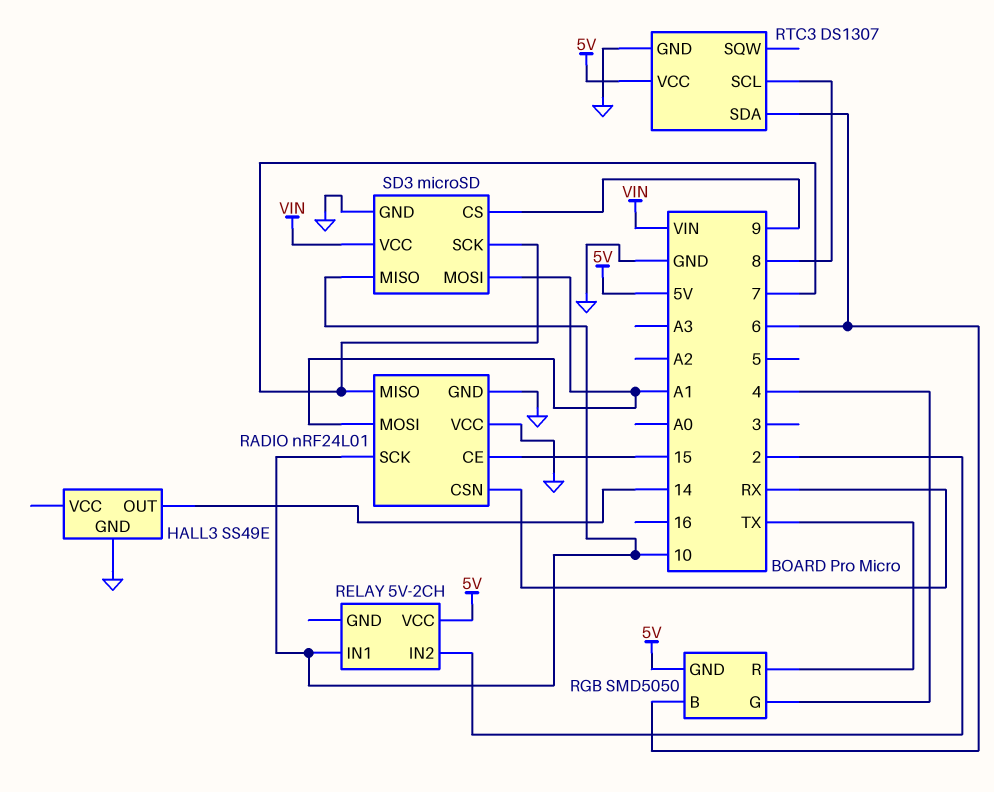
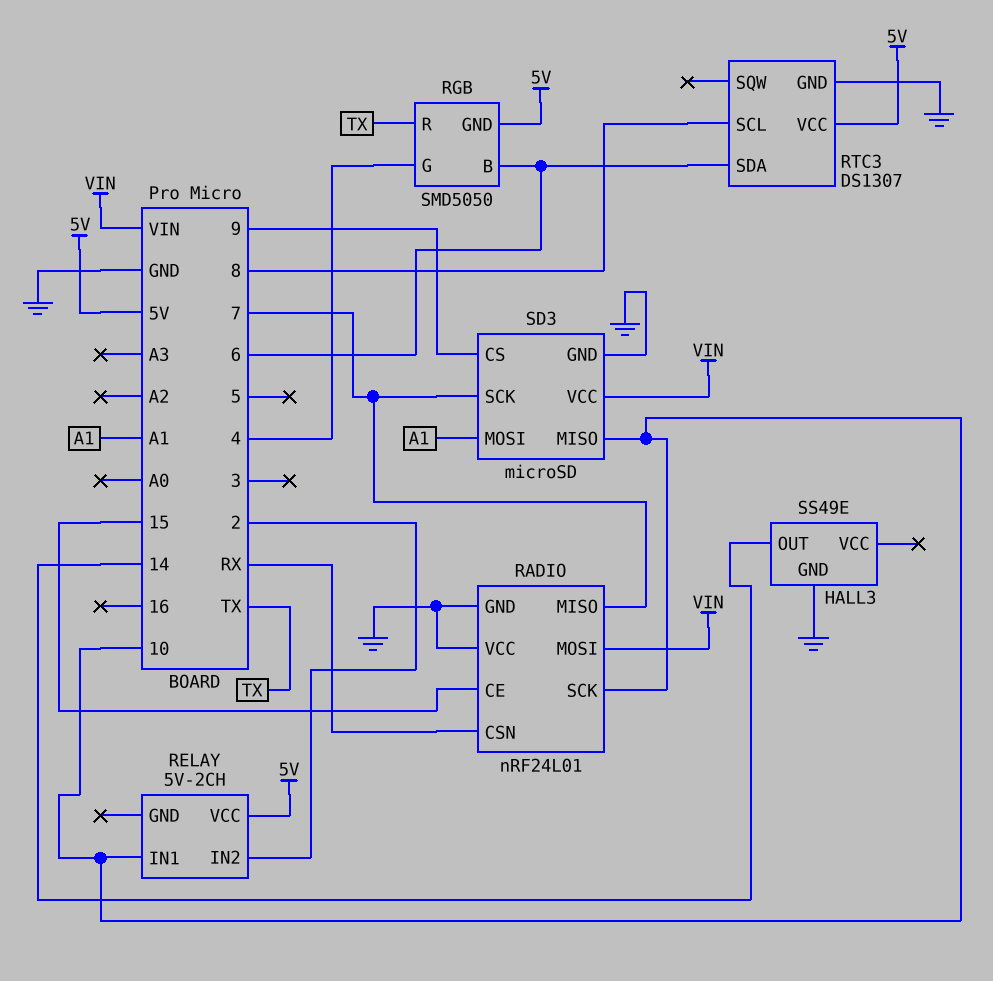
RADIO pin MOSI: A1 -> VIN

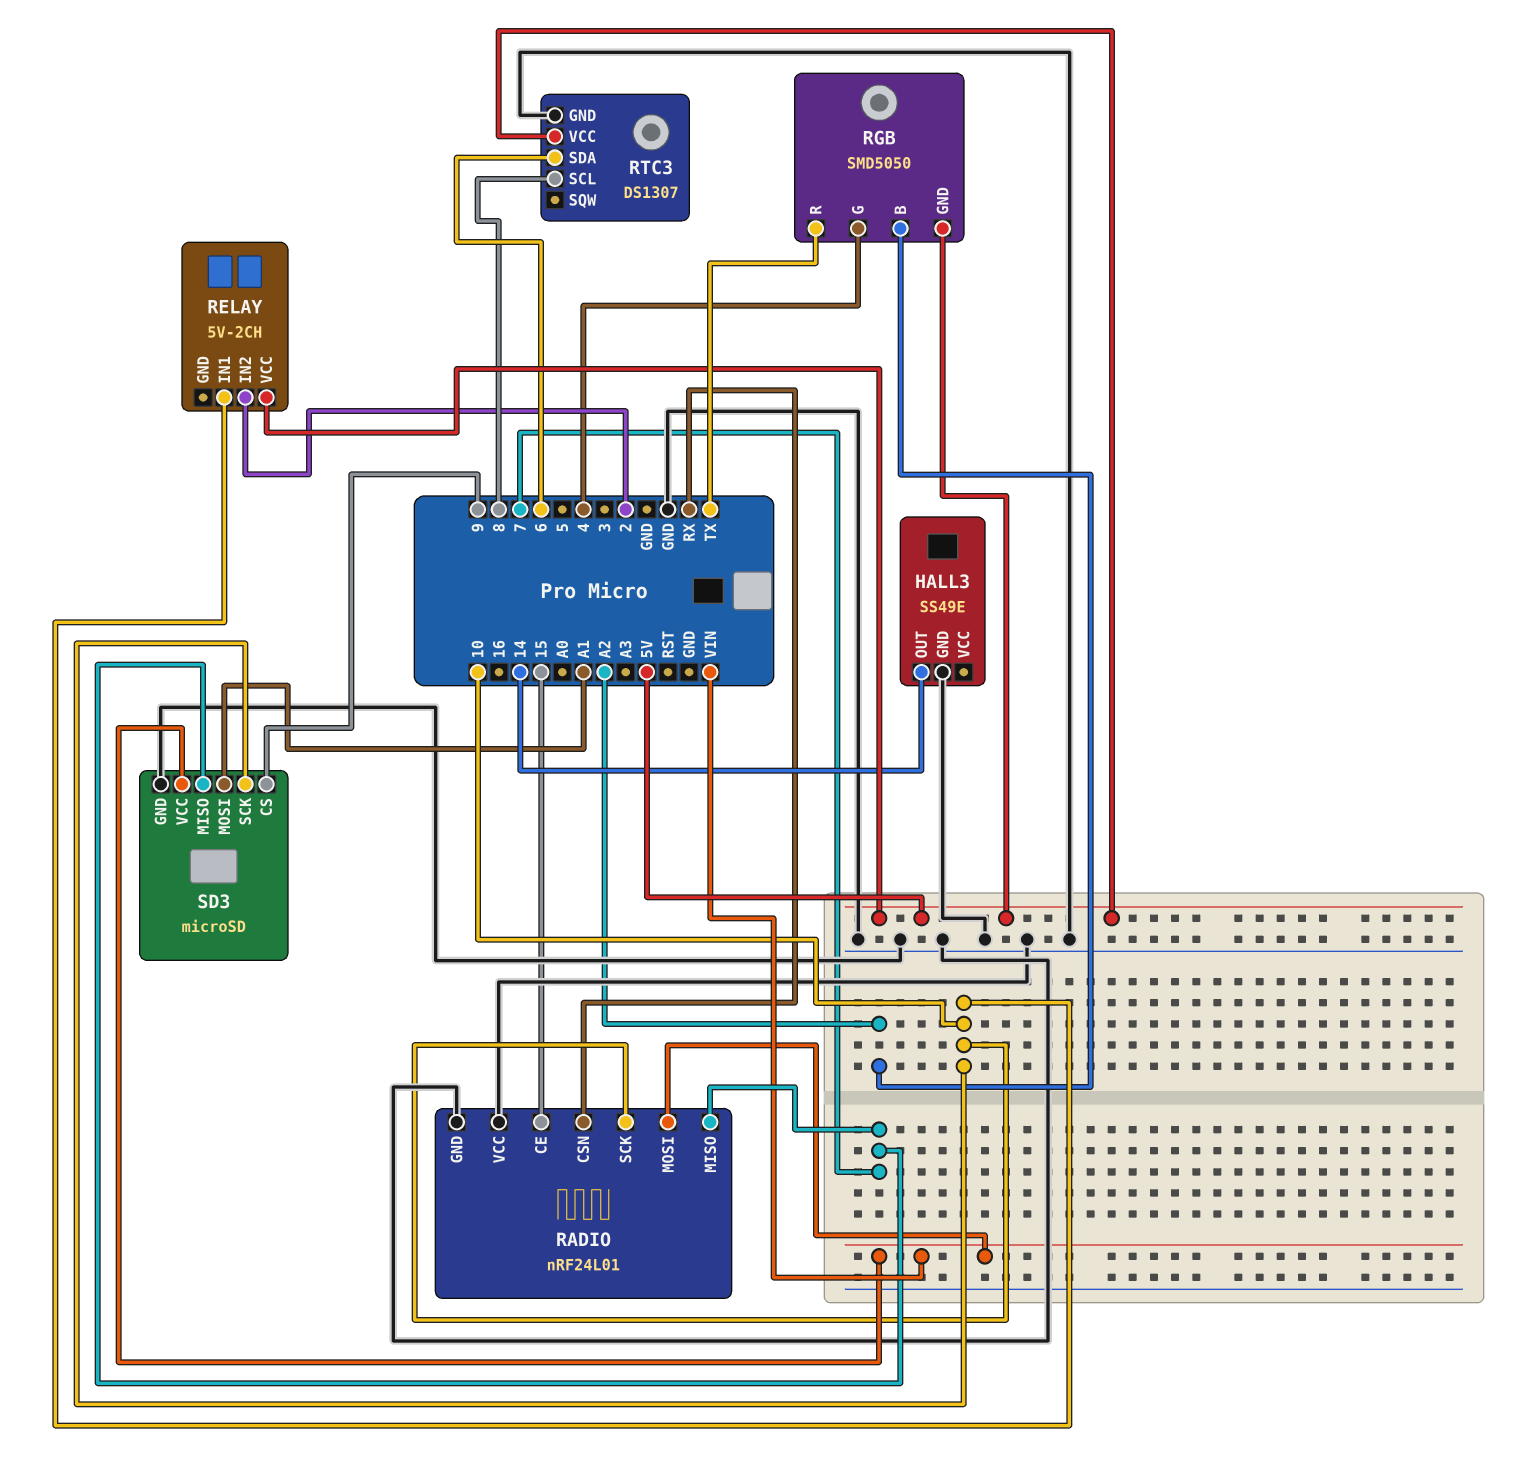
RGB pin B: 6 -> A2
SD3 pin MISO: 10 -> 7
SD3 pin SCK: 7 -> 10

